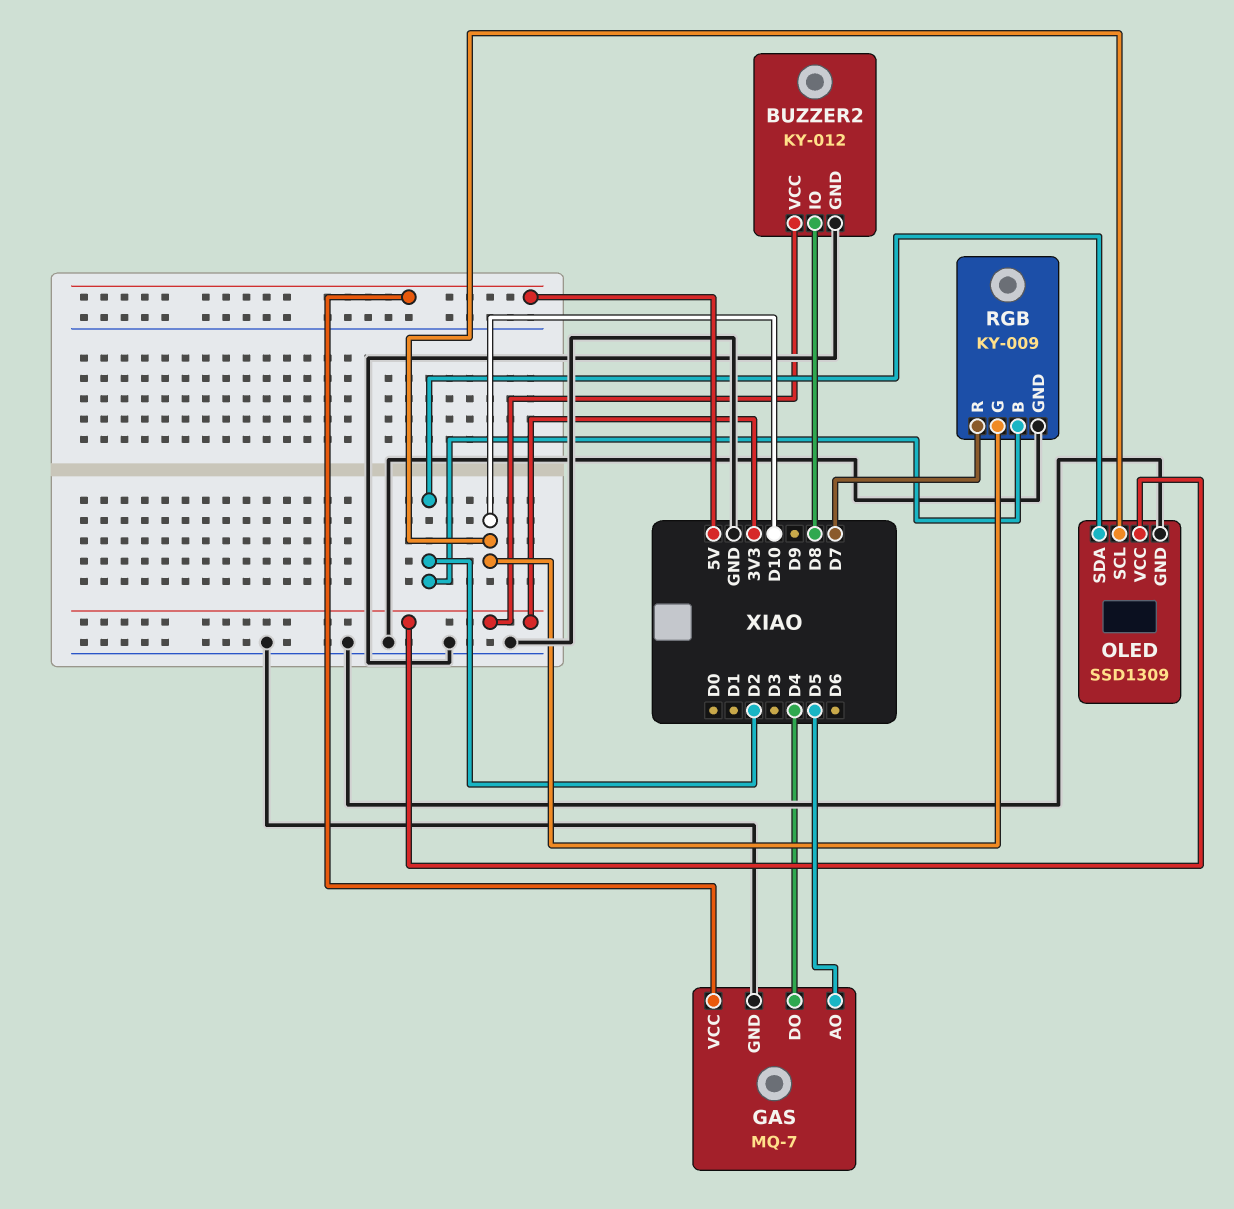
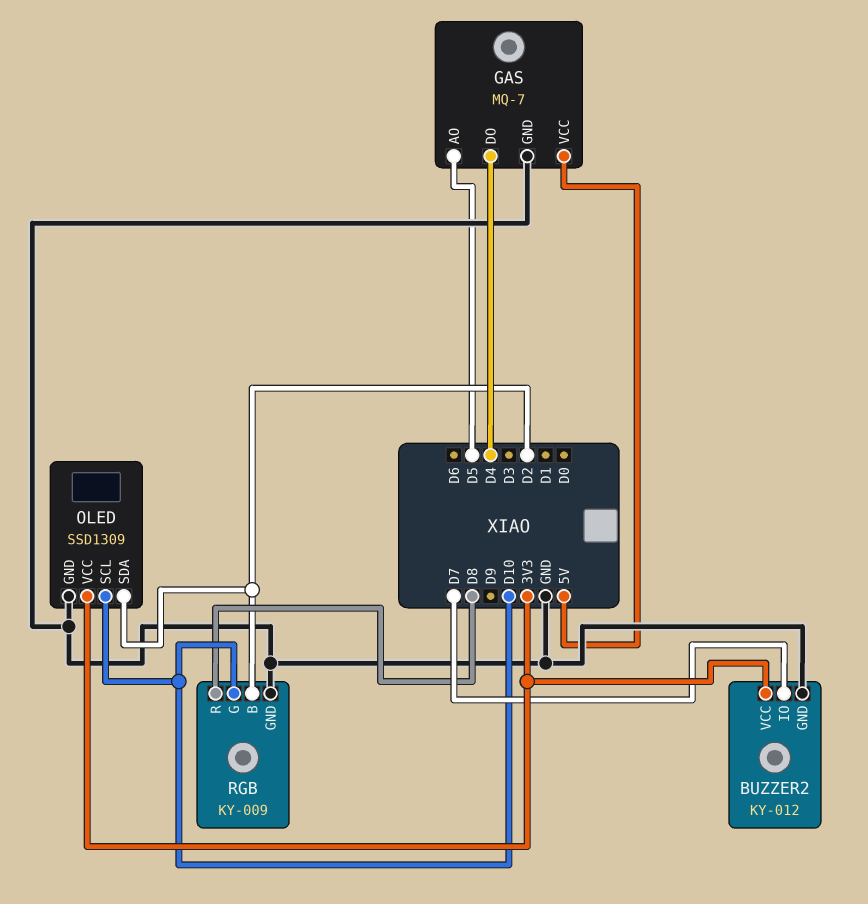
BUZZER2 pin IO: D8 -> D7
RGB pin R: D7 -> D8

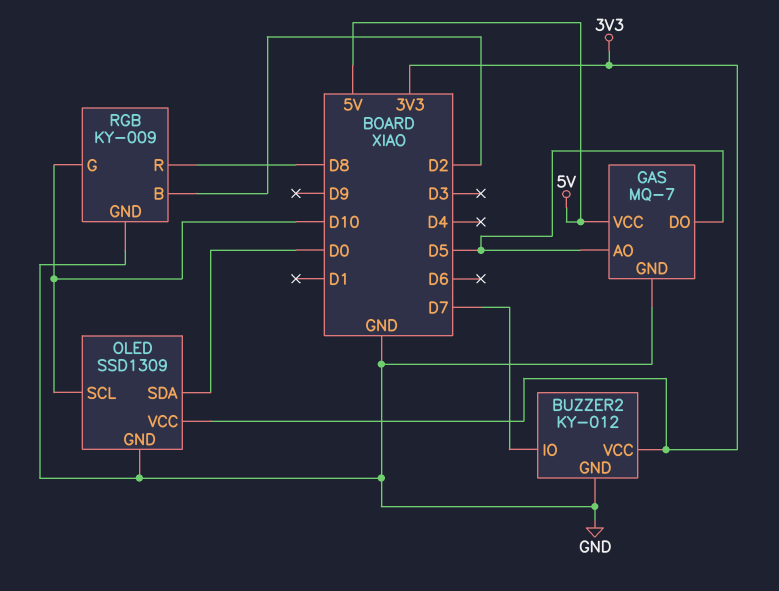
GAS pin DO: D4 -> D5
OLED pin SDA: D2 -> D0

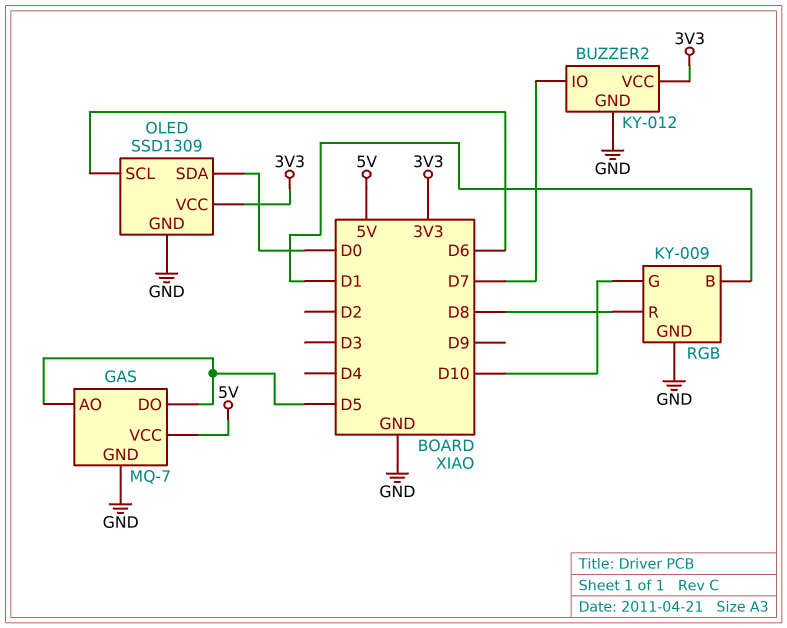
OLED pin SCL: D10 -> D6
RGB pin B: D2 -> D1

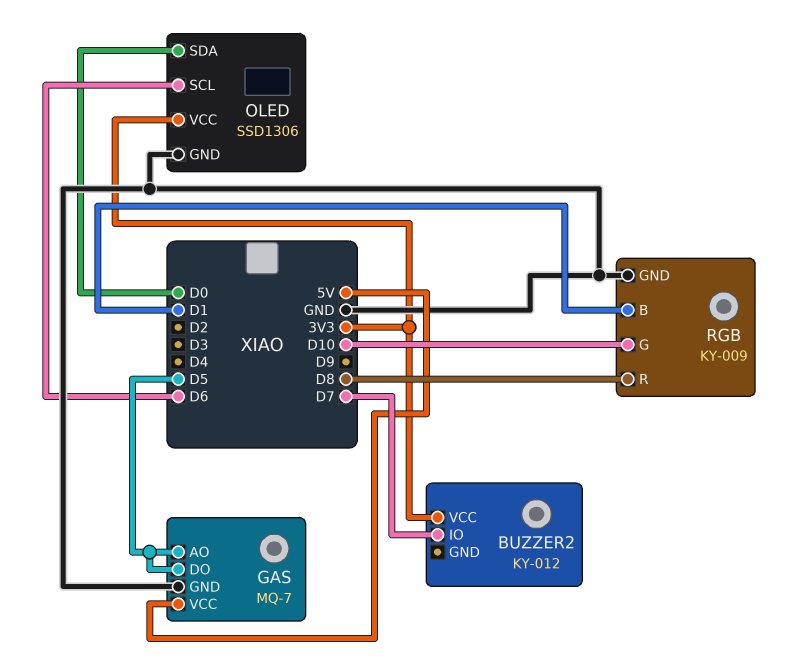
BUZZER2 pin GND: GND -> none
OLED: SSD1309 -> SSD1306

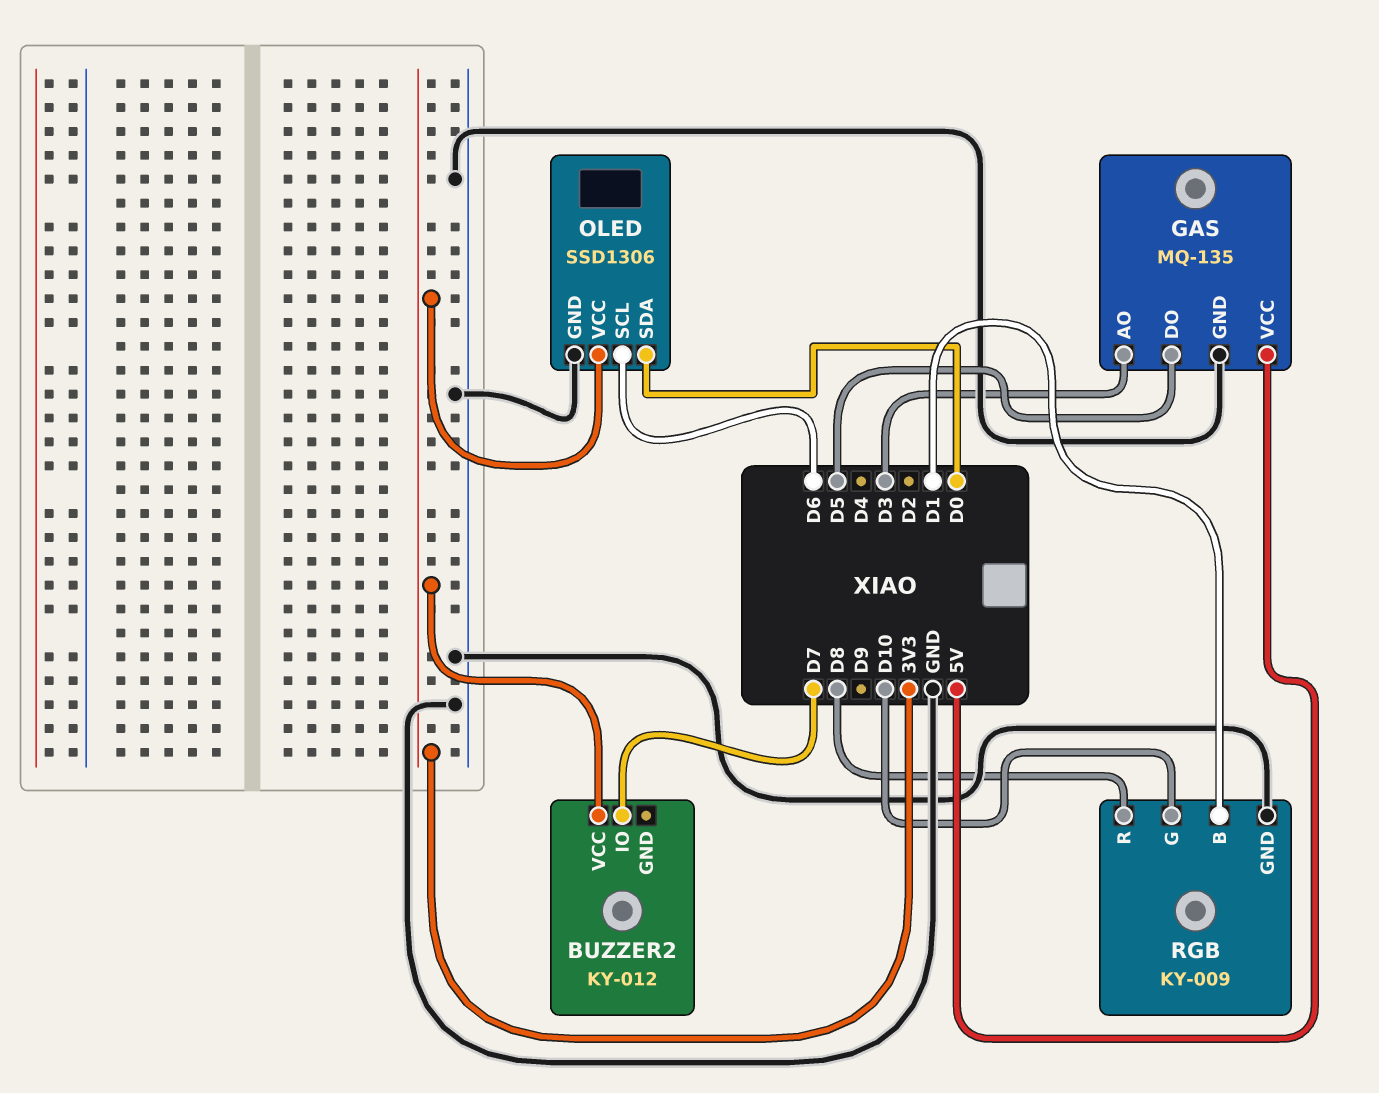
GAS: MQ-7 -> MQ-135
GAS pin AO: D5 -> D3

